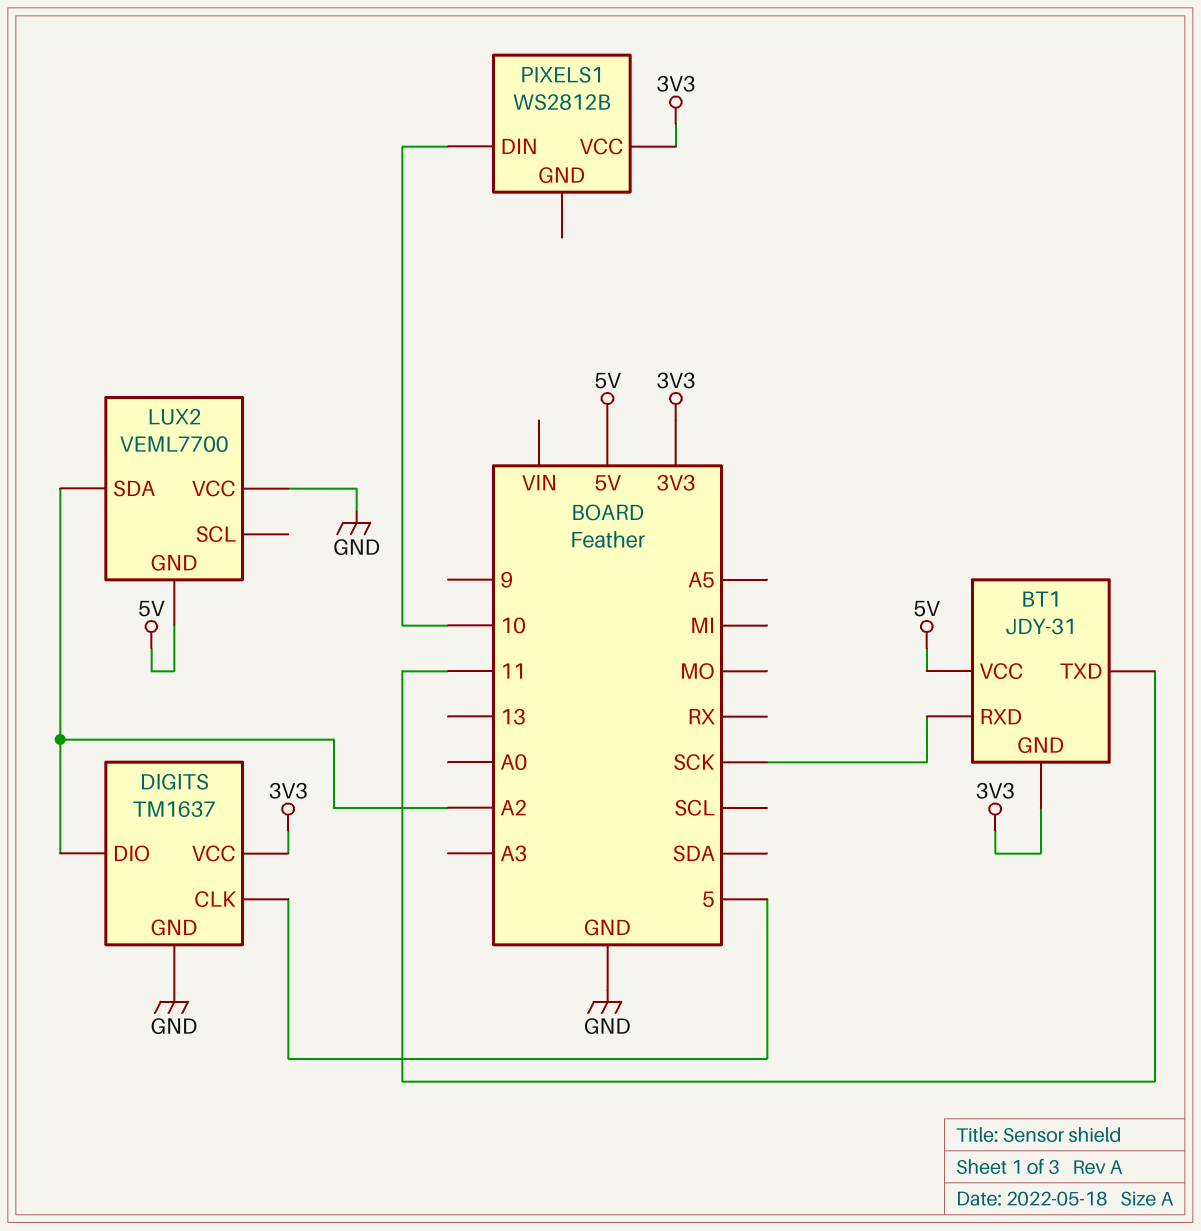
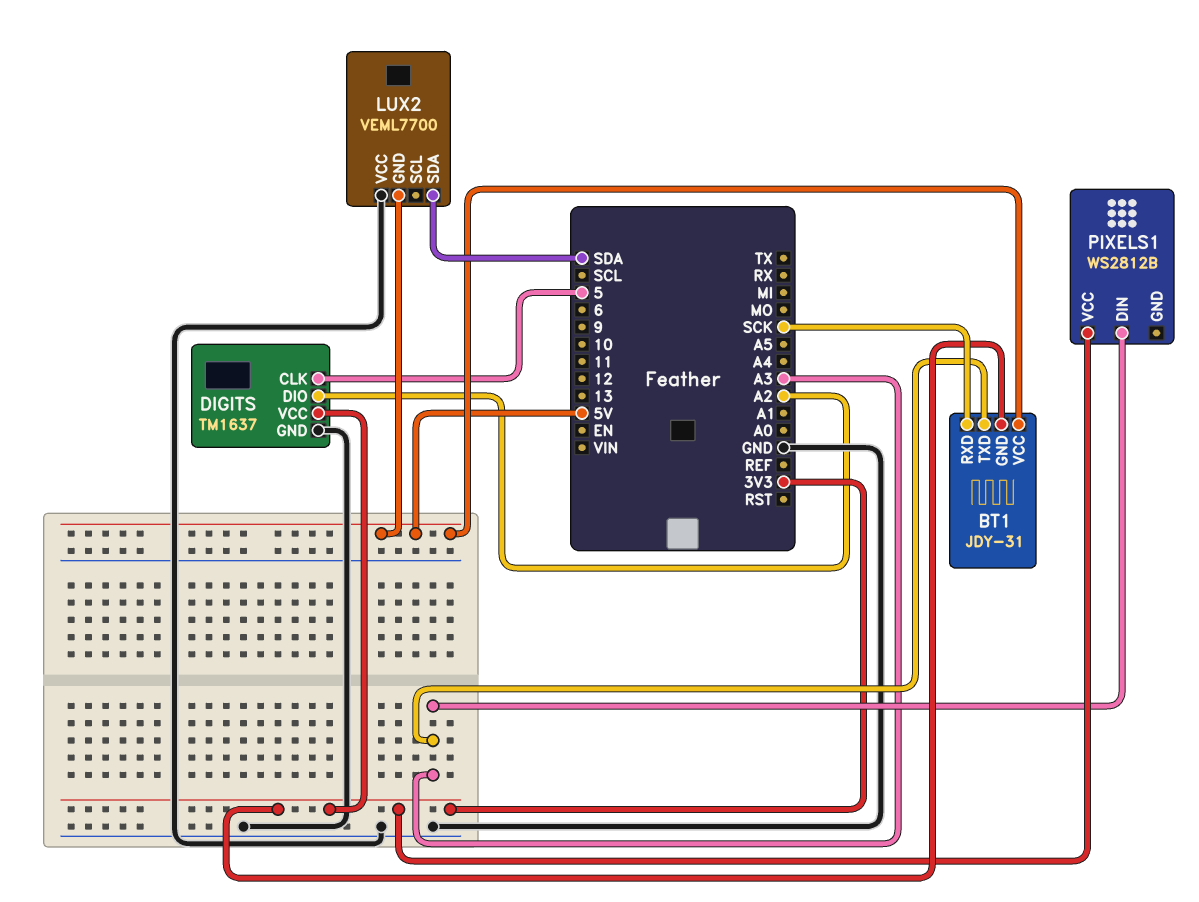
BT1 pin TXD: 11 -> A3
LUX2 pin SDA: A2 -> SDA
PIXELS1 pin DIN: 10 -> A3

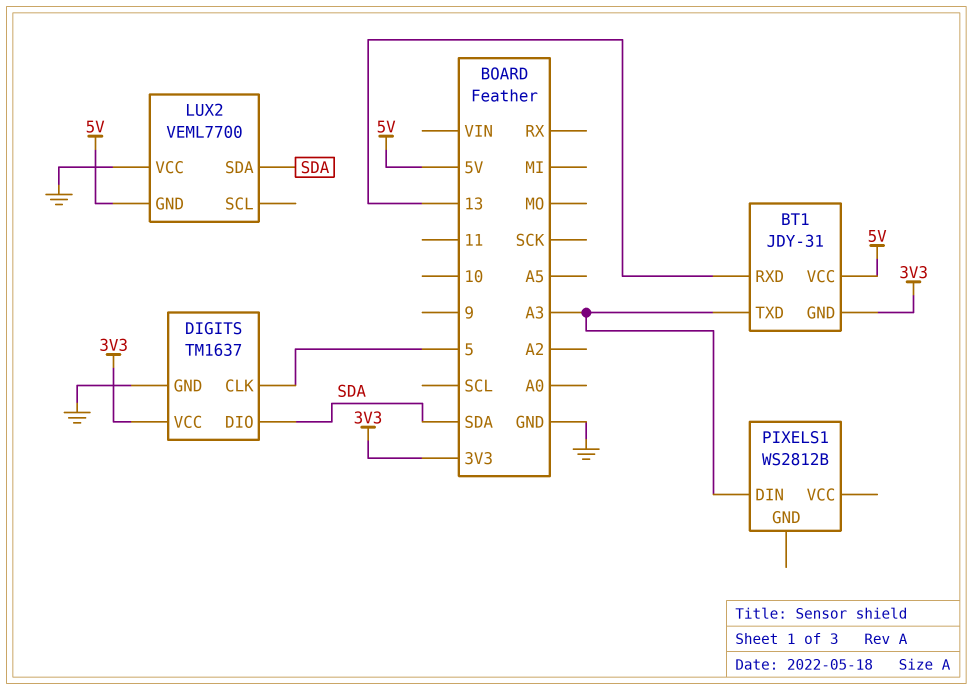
BT1 pin RXD: SCK -> 13
DIGITS pin DIO: A2 -> SDA
PIXELS1 pin VCC: 3V3 -> none

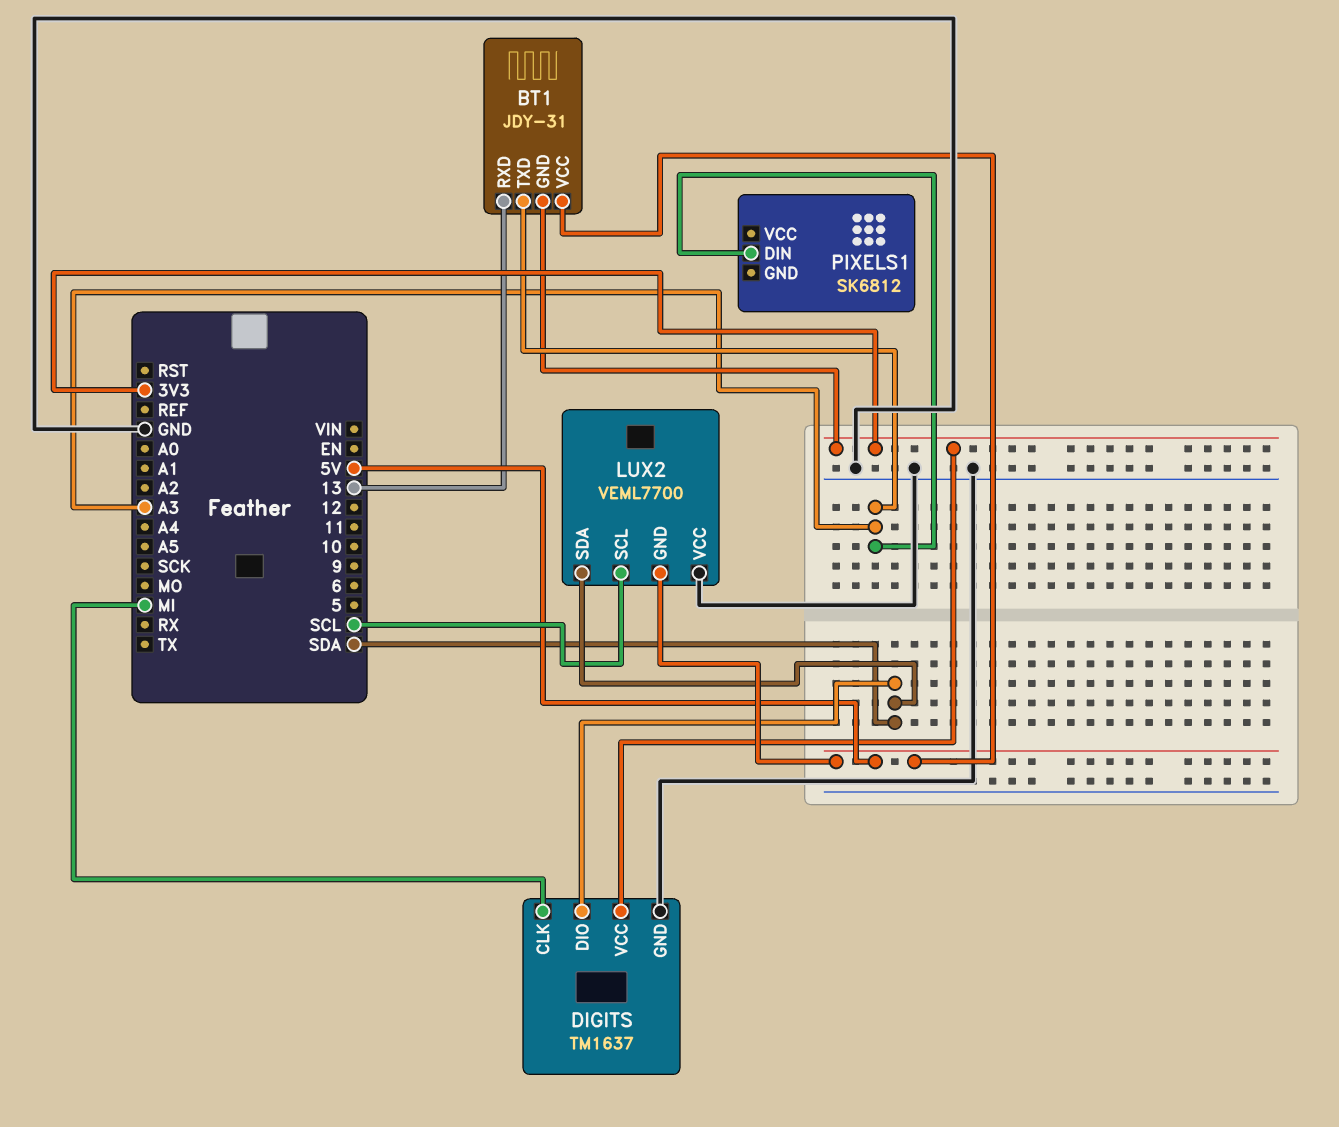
DIGITS pin CLK: 5 -> MI
LUX2 pin SCL: none -> SCL
PIXELS1: WS2812B -> SK6812

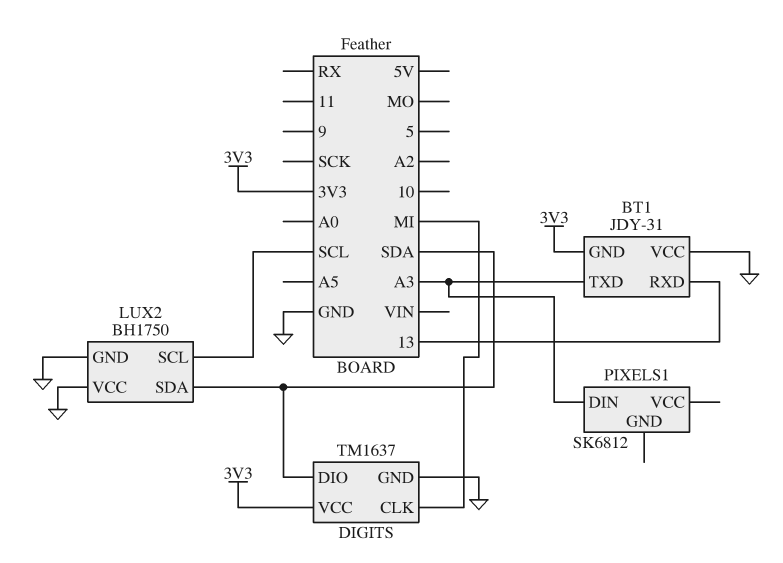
BT1 pin VCC: 5V -> GND
LUX2: VEML7700 -> BH1750
LUX2 pin GND: 5V -> GND

